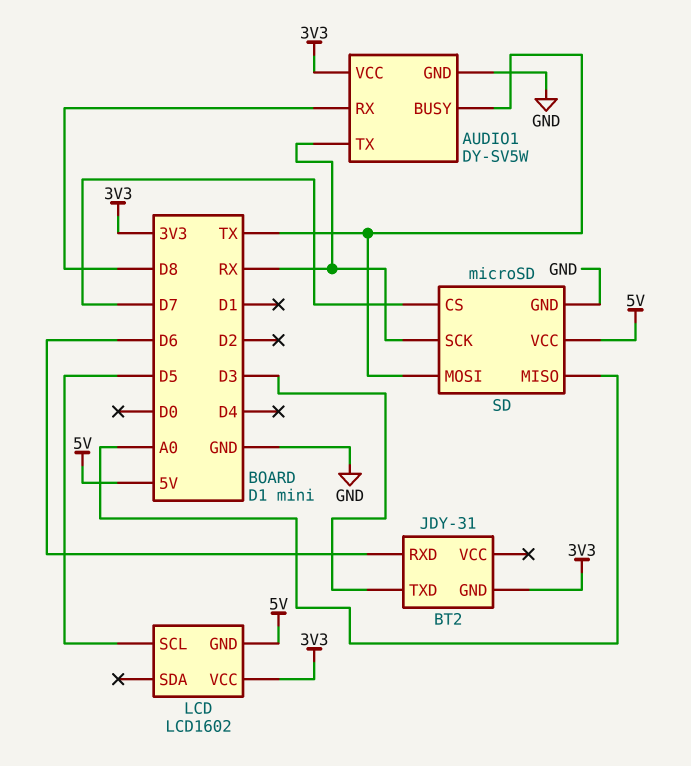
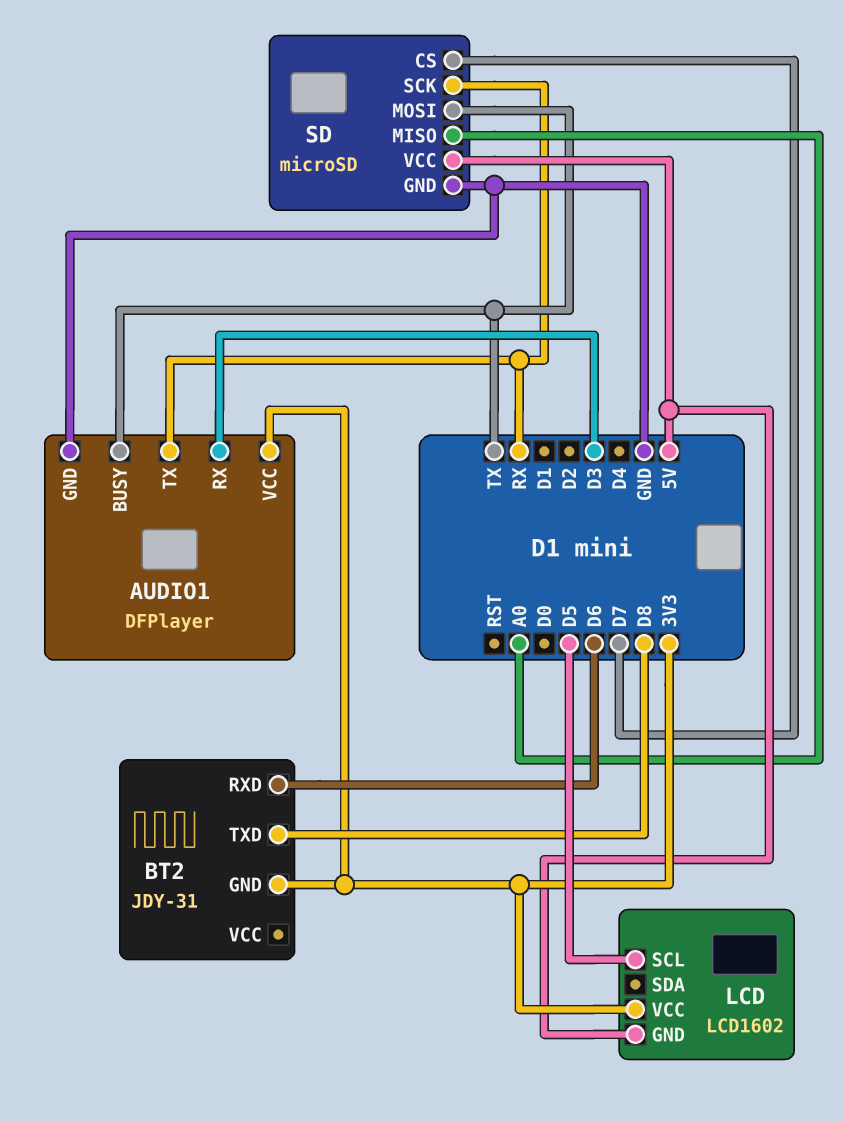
AUDIO1: DY-SV5W -> DFPlayer
AUDIO1 pin RX: D8 -> D3
BT2 pin TXD: D3 -> D8

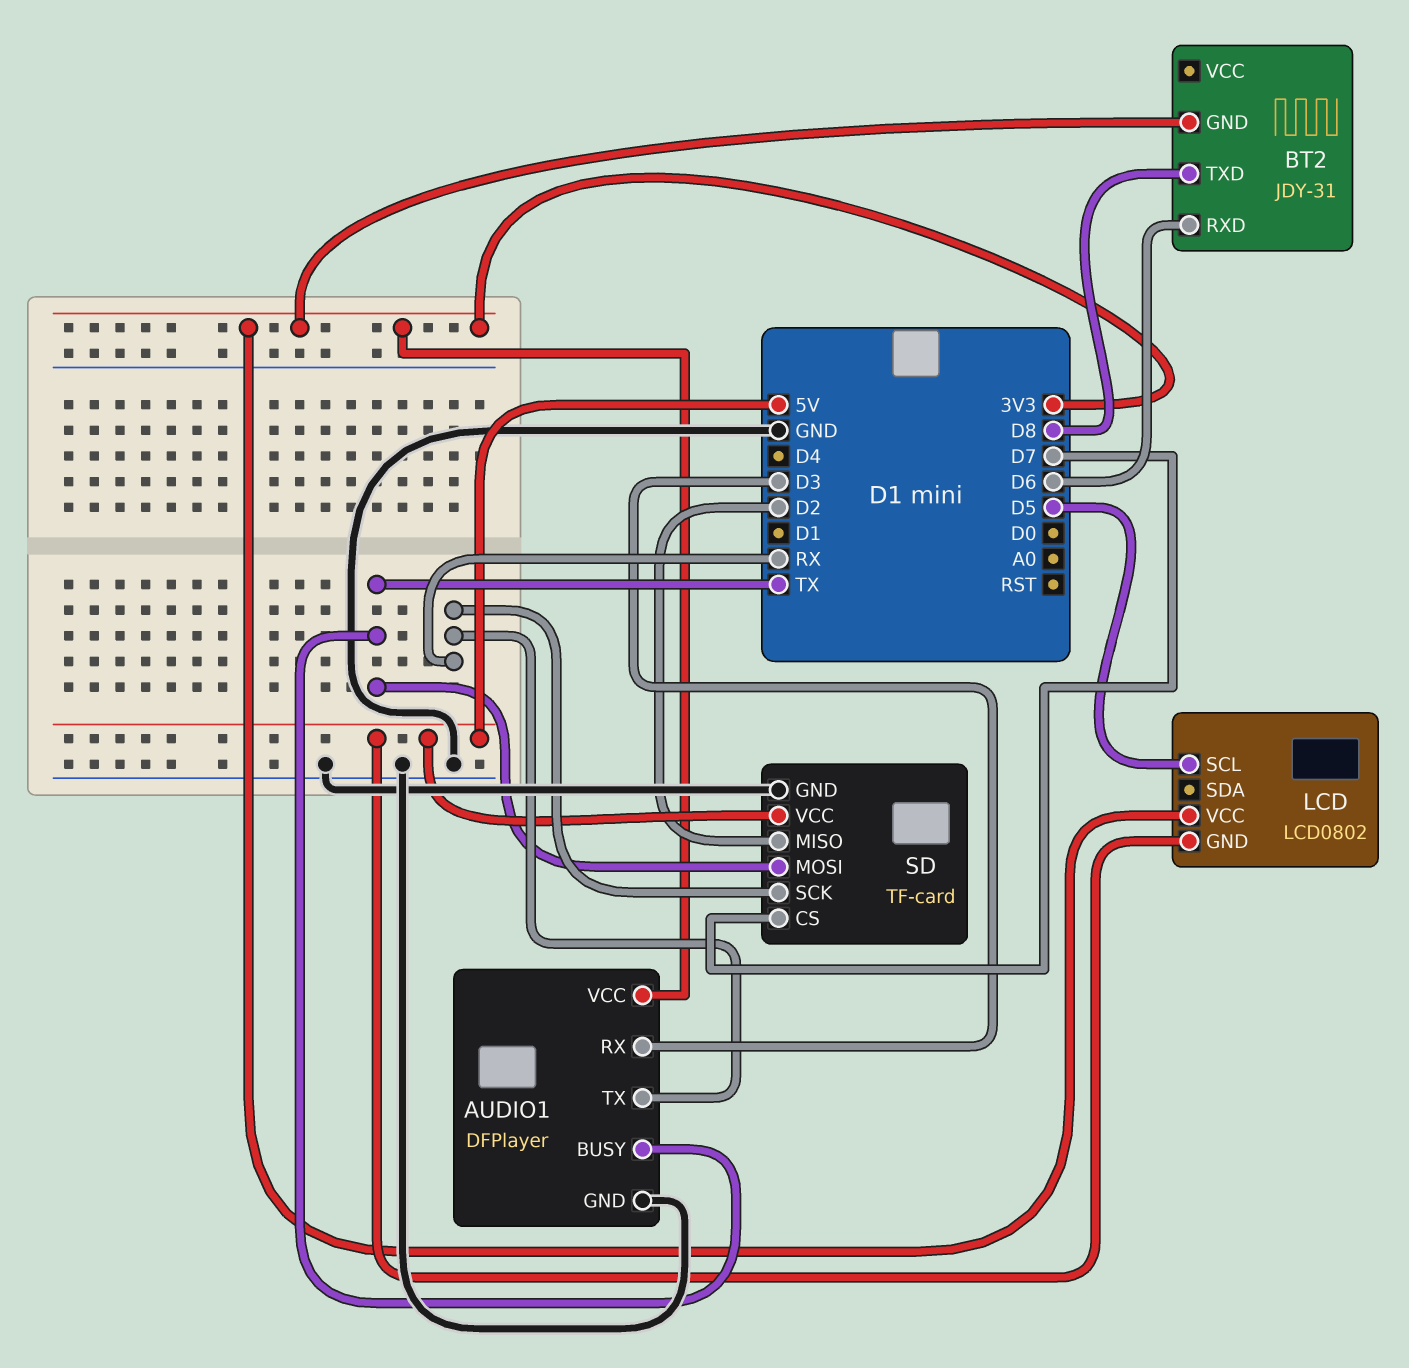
LCD: LCD1602 -> LCD0802
SD: microSD -> TF-card
SD pin MISO: A0 -> D2

